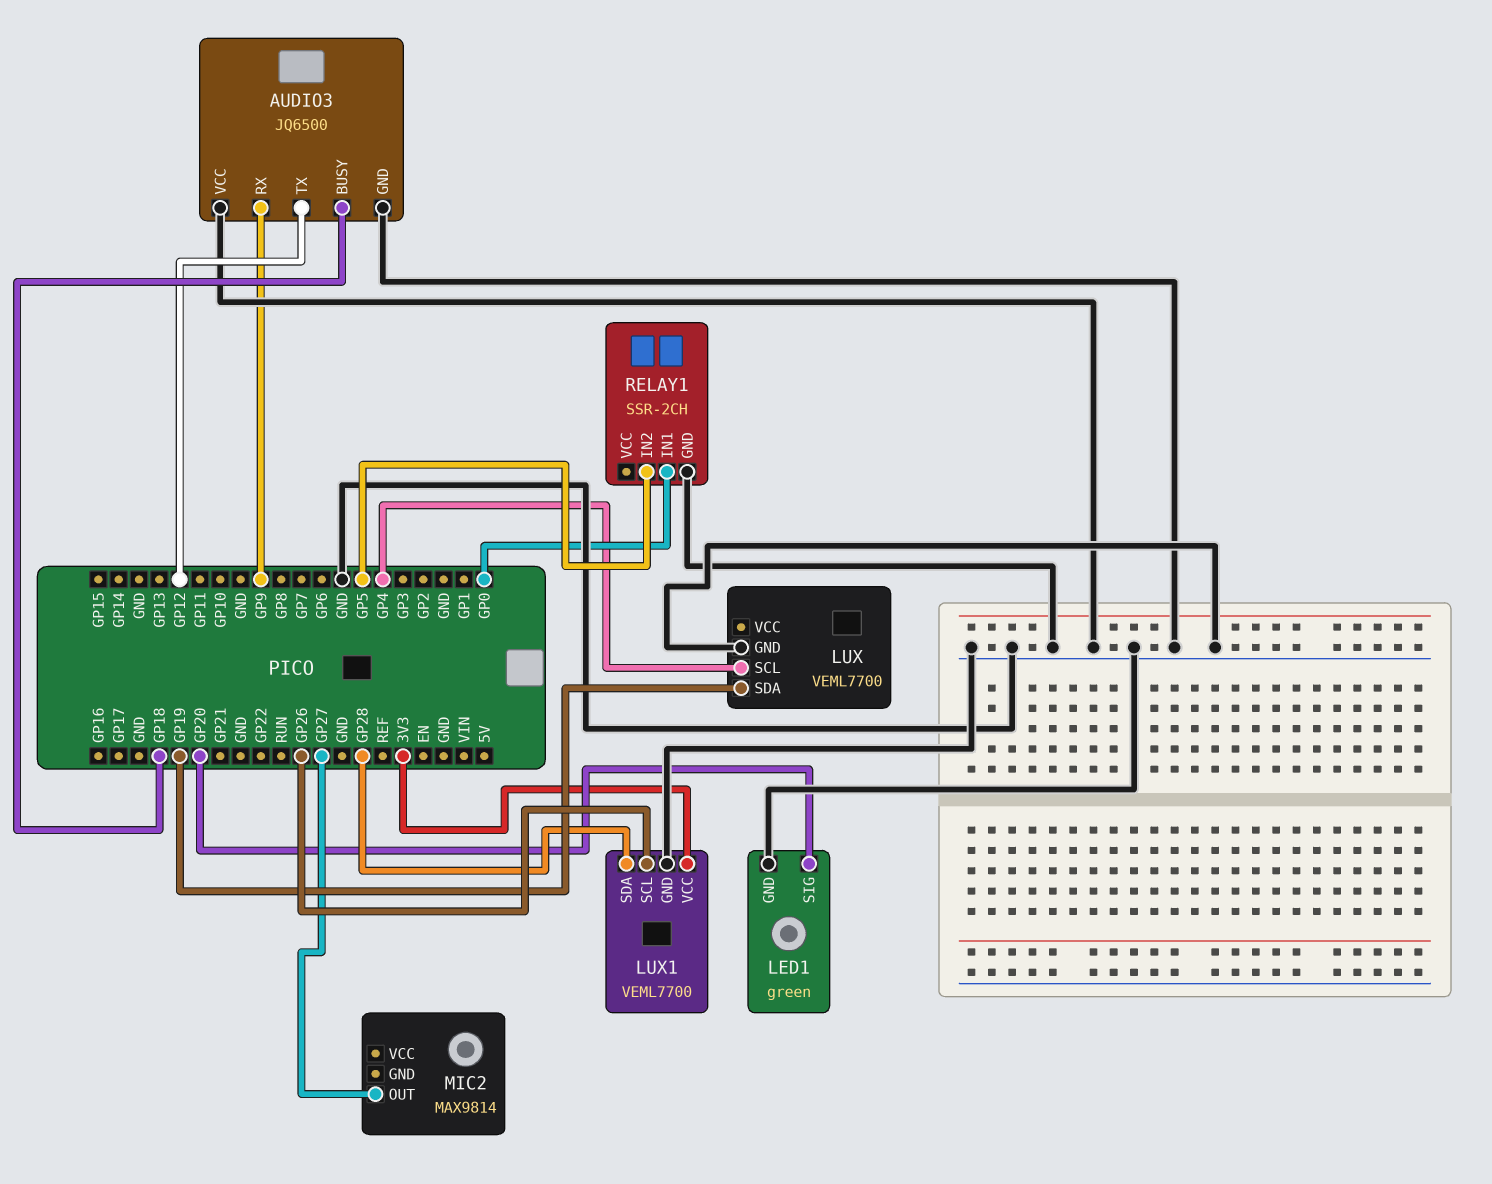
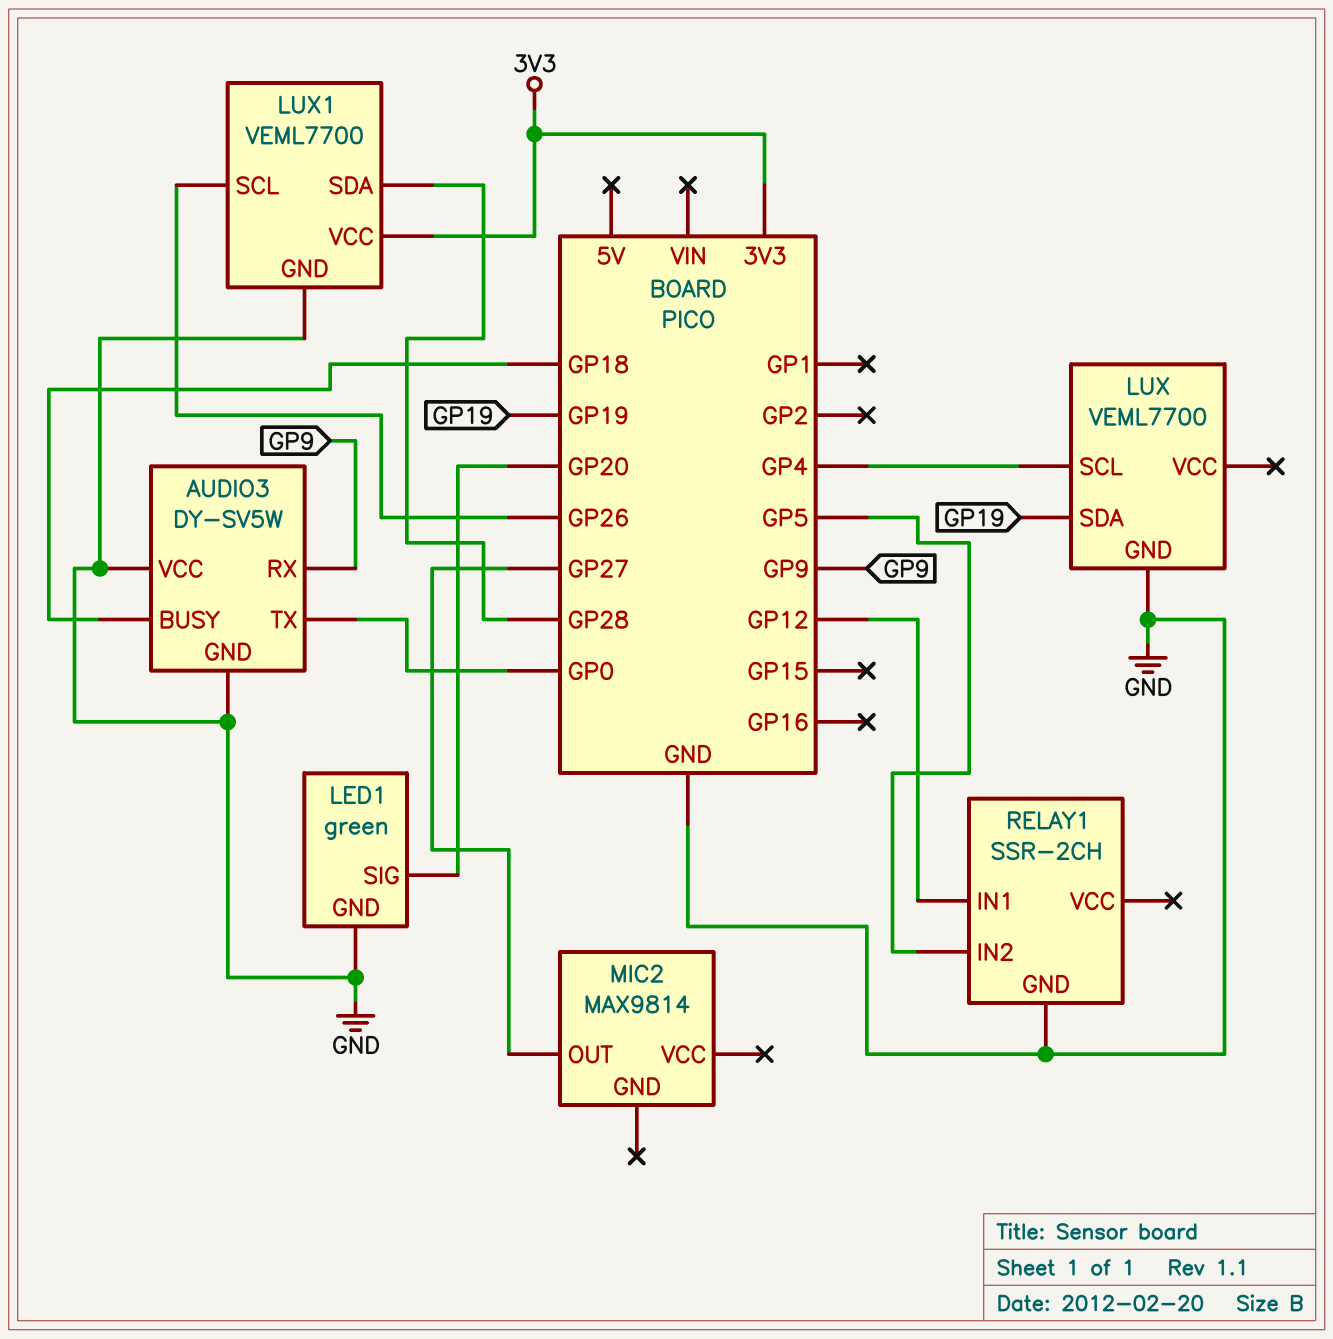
AUDIO3: JQ6500 -> DY-SV5W
AUDIO3 pin TX: GP12 -> GP0
RELAY1 pin IN1: GP0 -> GP12

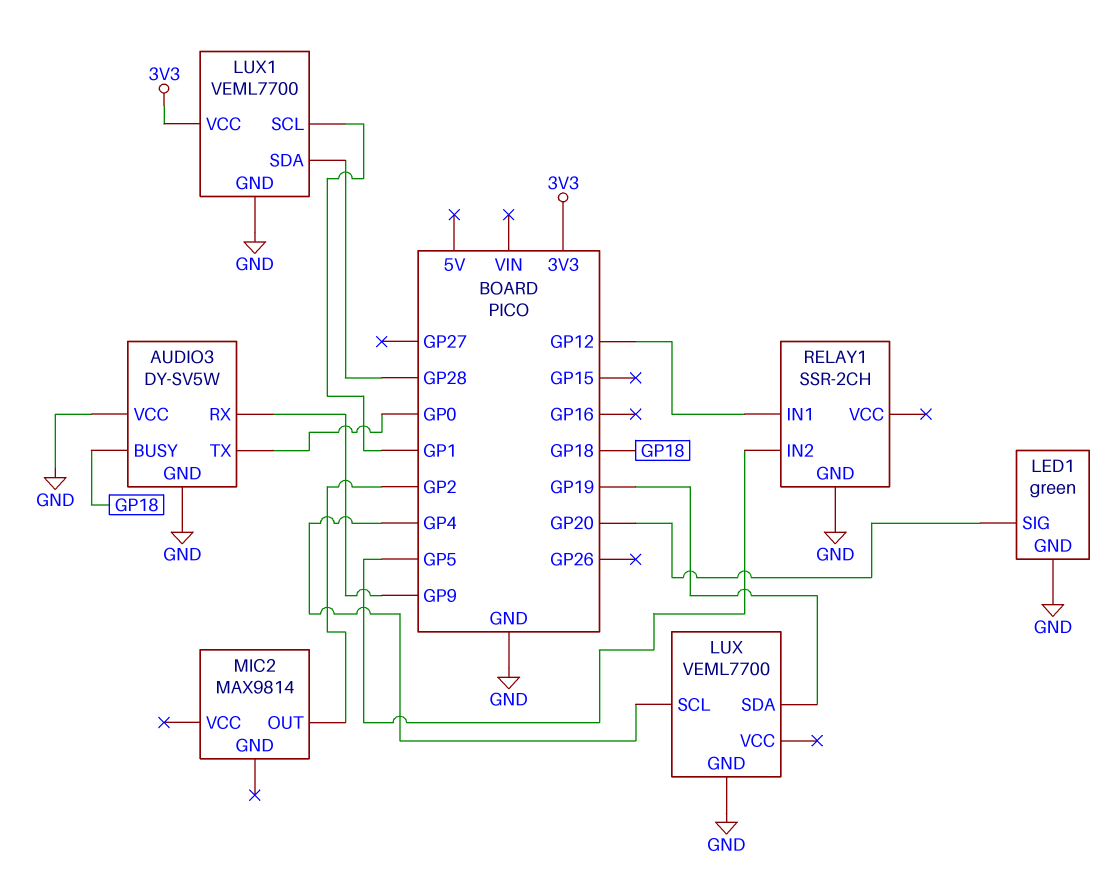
LUX1 pin SCL: GP26 -> GP1
MIC2 pin OUT: GP27 -> GP2

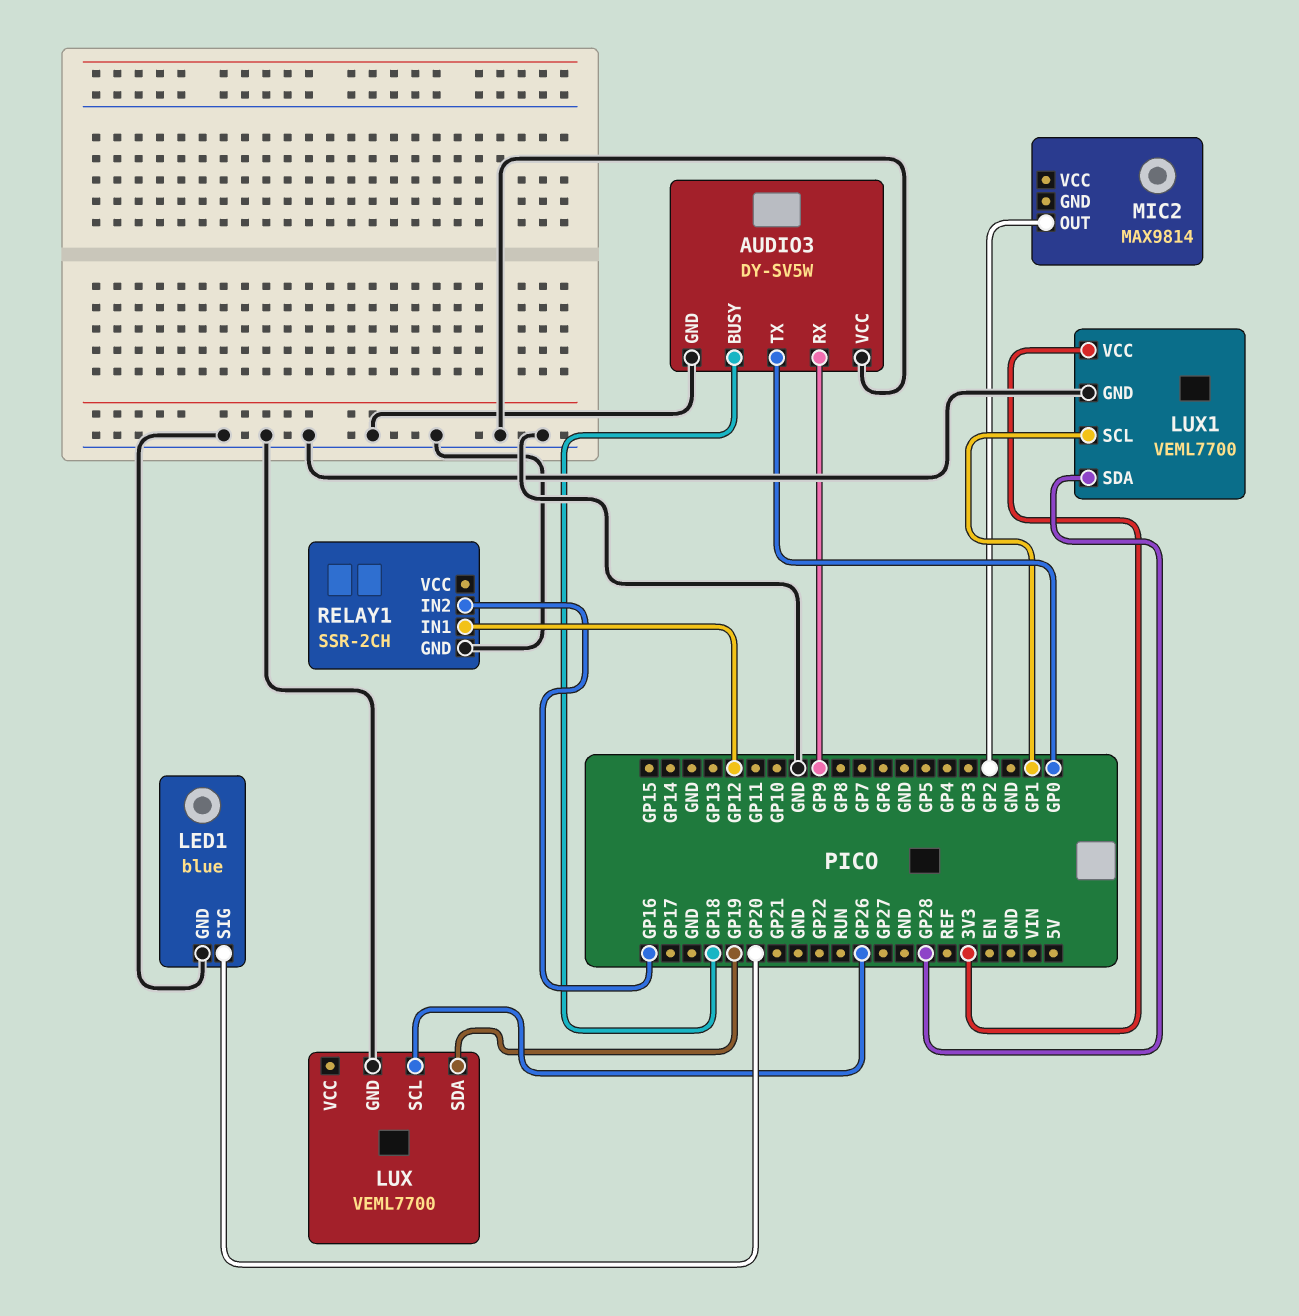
LED1: green -> blue
LUX pin SCL: GP4 -> GP26
RELAY1 pin IN2: GP5 -> GP16

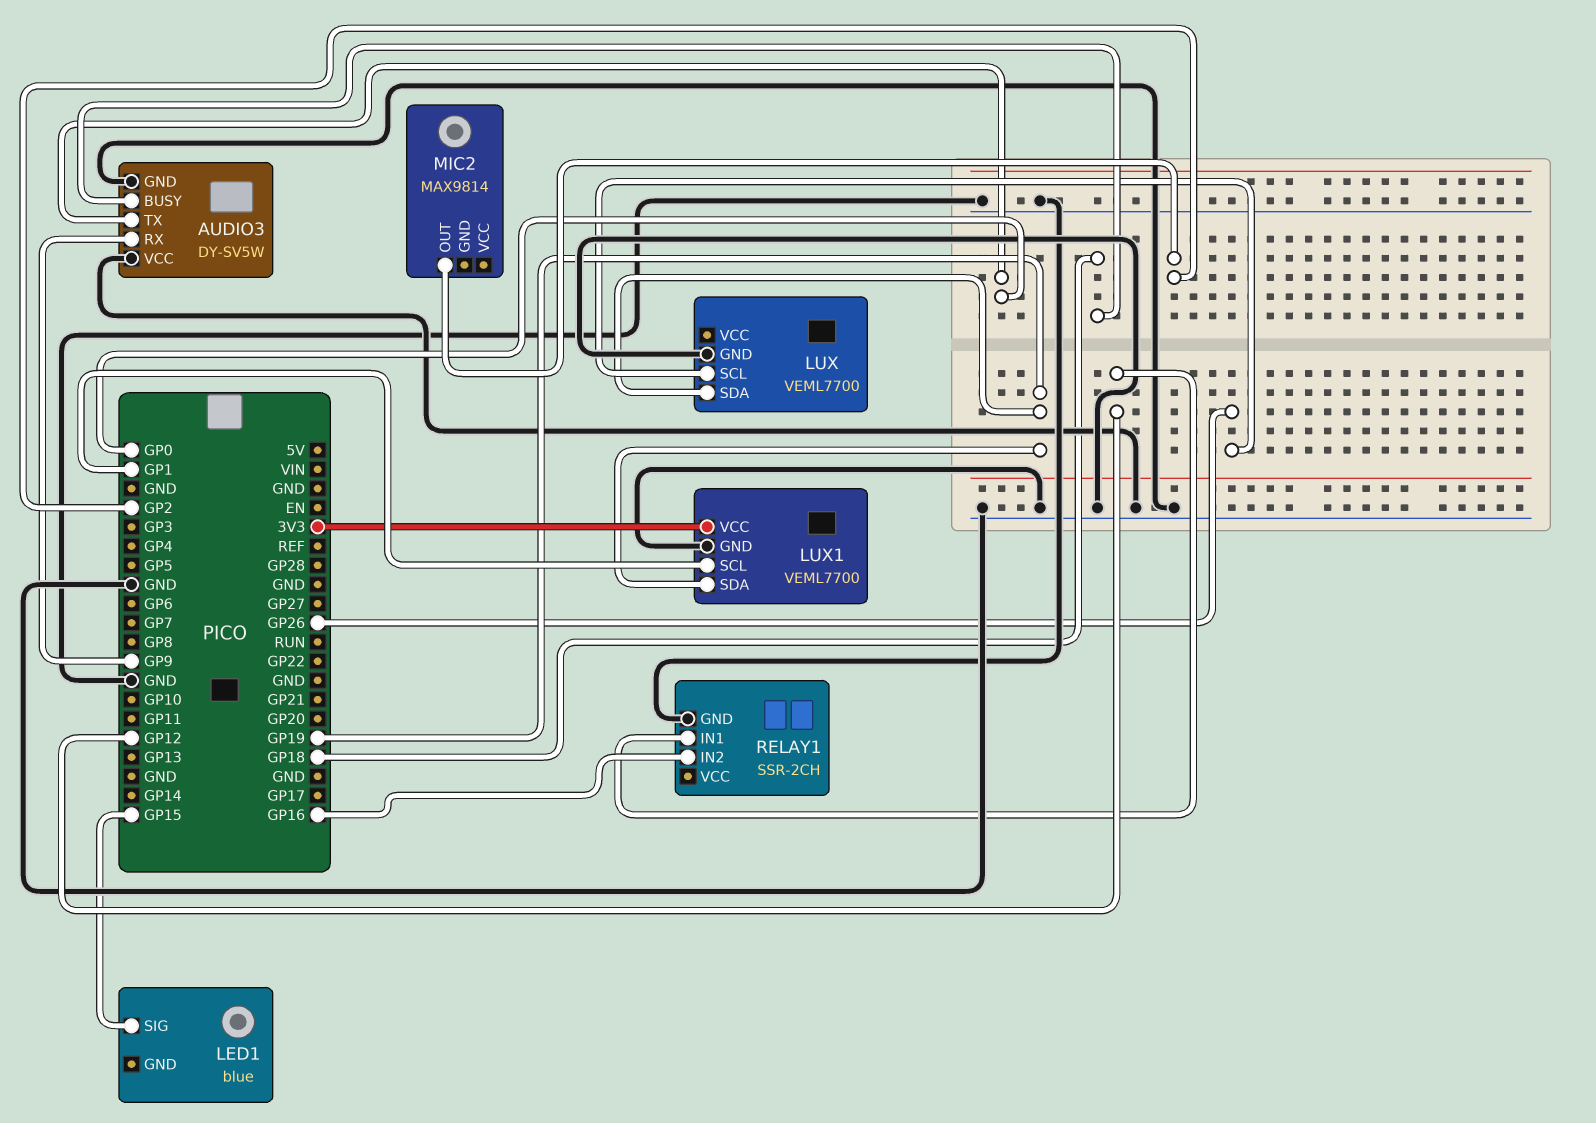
LED1 pin GND: GND -> none
LED1 pin SIG: GP20 -> GP15
LUX1 pin SDA: GP28 -> GP19

